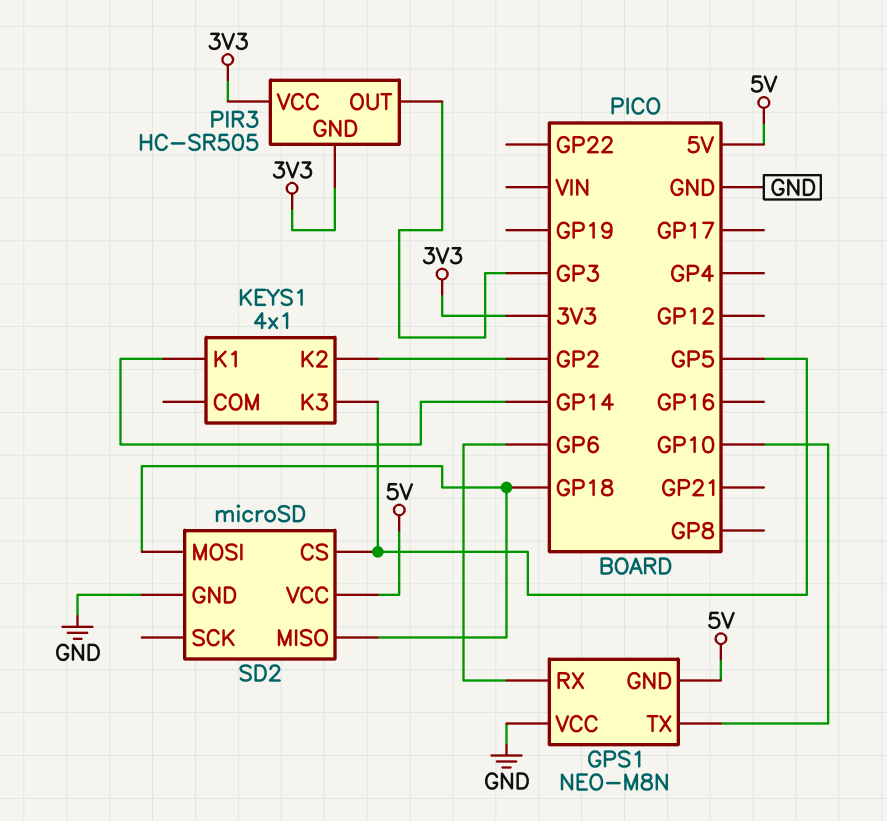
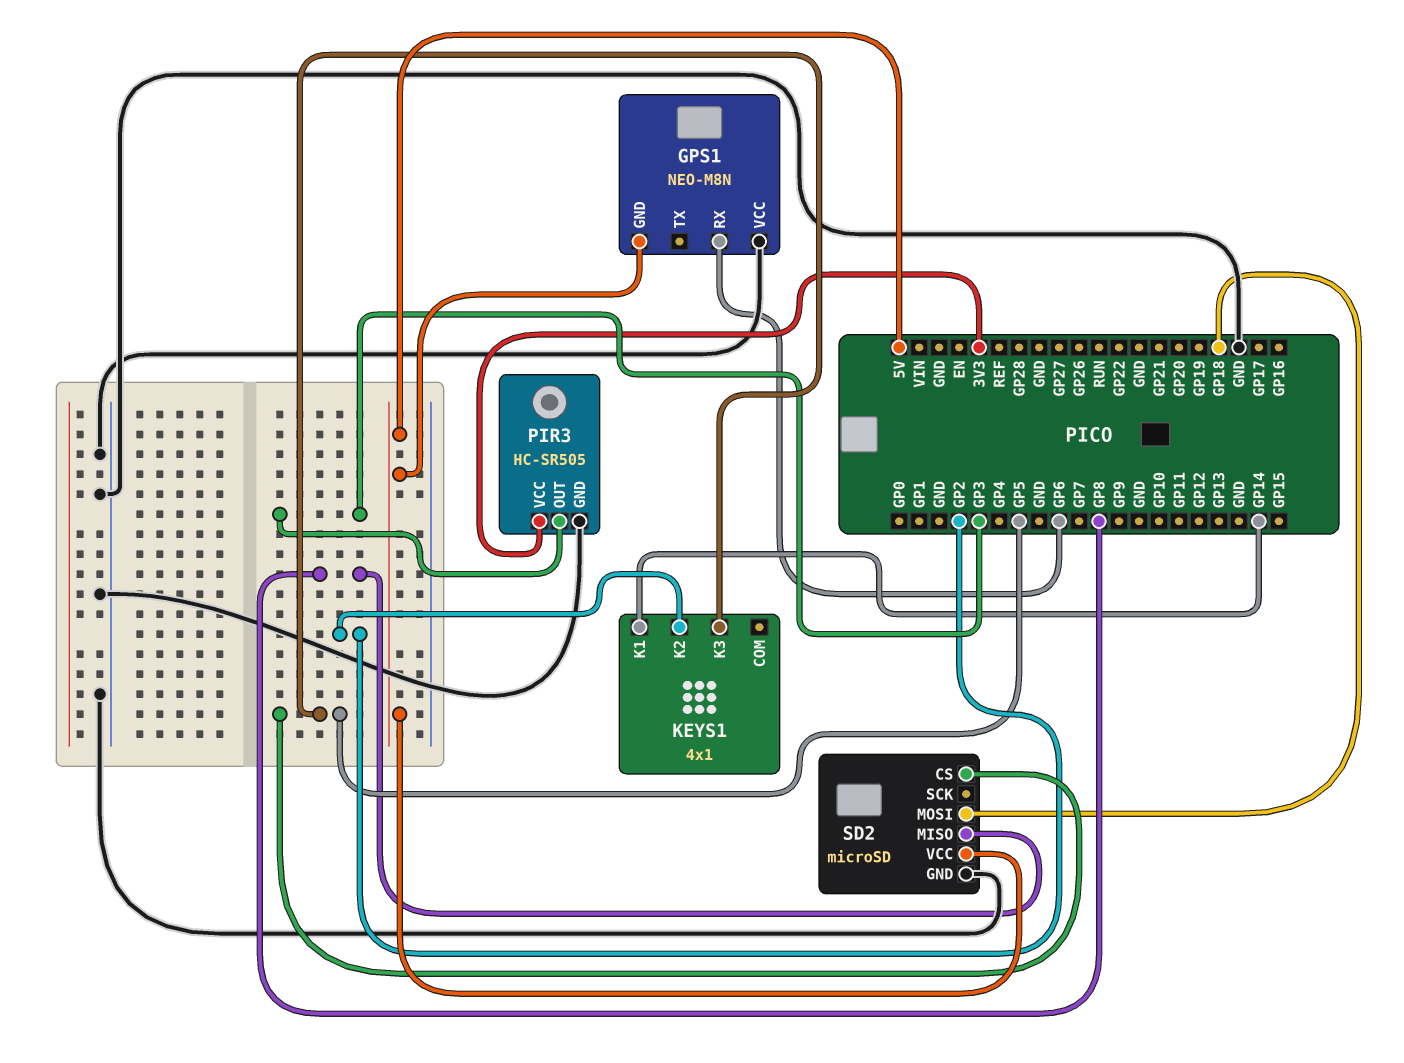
GPS1 pin TX: GP10 -> none
PIR3 pin GND: 3V3 -> GND
SD2 pin MISO: GP18 -> GP8

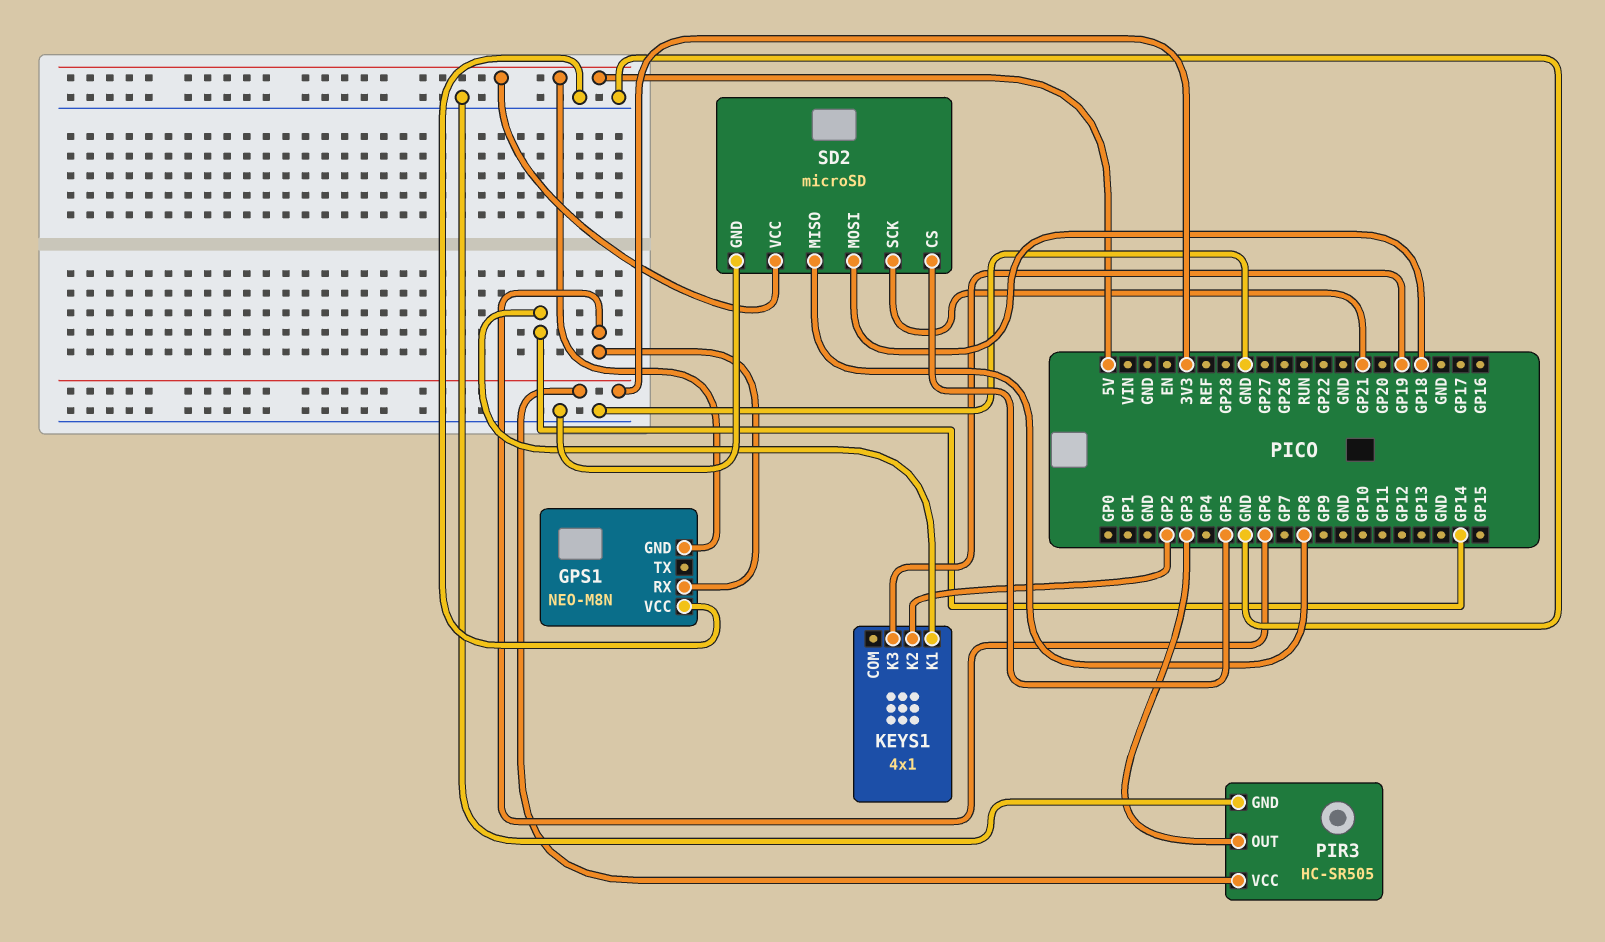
KEYS1 pin K3: GP5 -> GP19
SD2 pin SCK: none -> GP21

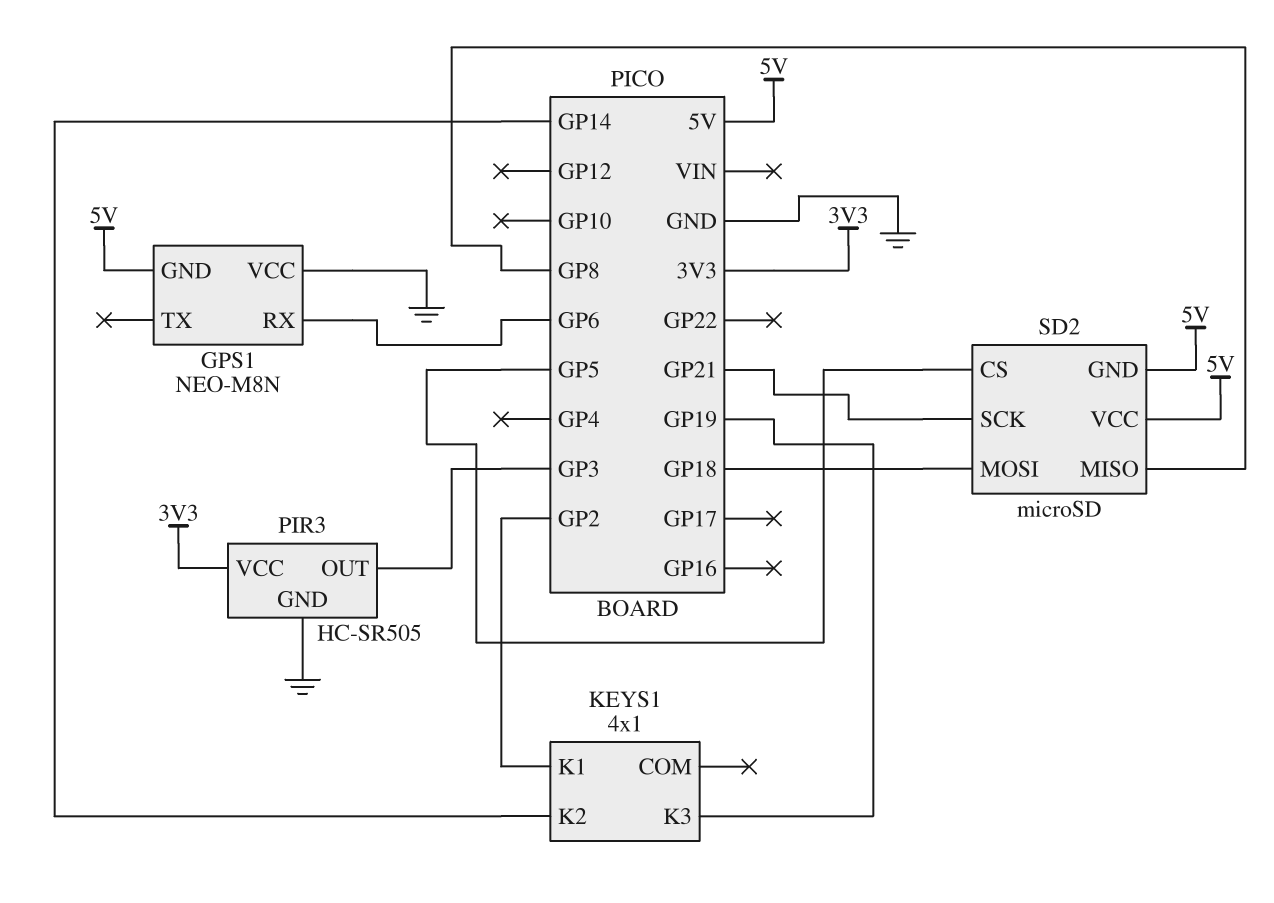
KEYS1 pin K1: GP14 -> GP2
KEYS1 pin K2: GP2 -> GP14
SD2 pin GND: GND -> 5V

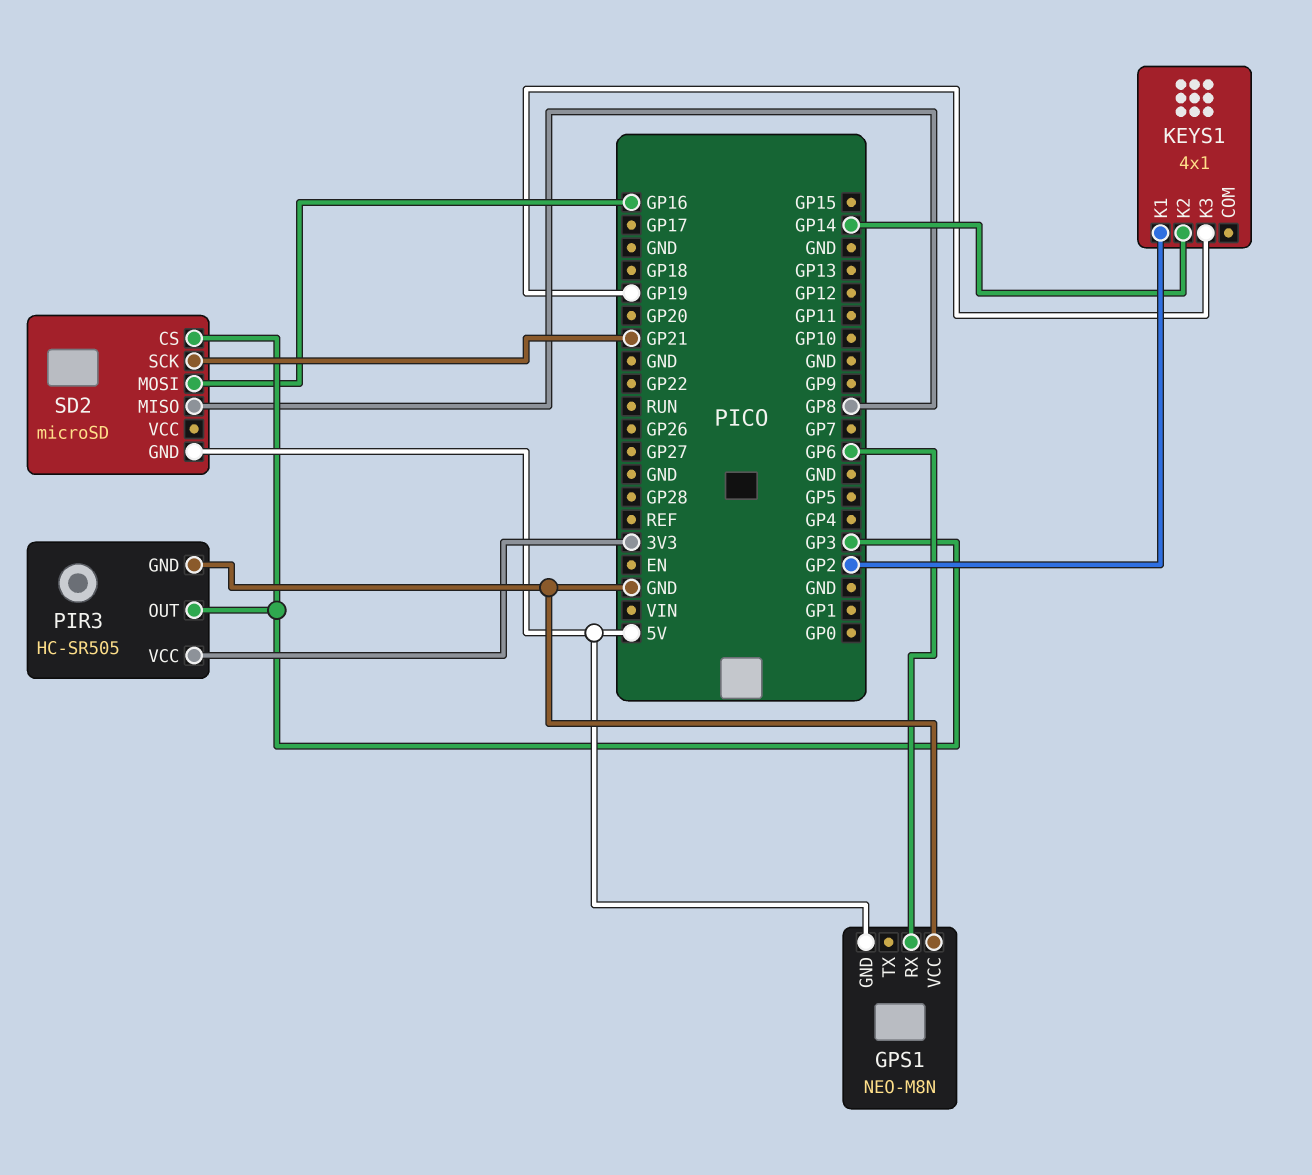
SD2 pin CS: GP5 -> GP3
SD2 pin MOSI: GP18 -> GP16
SD2 pin VCC: 5V -> none

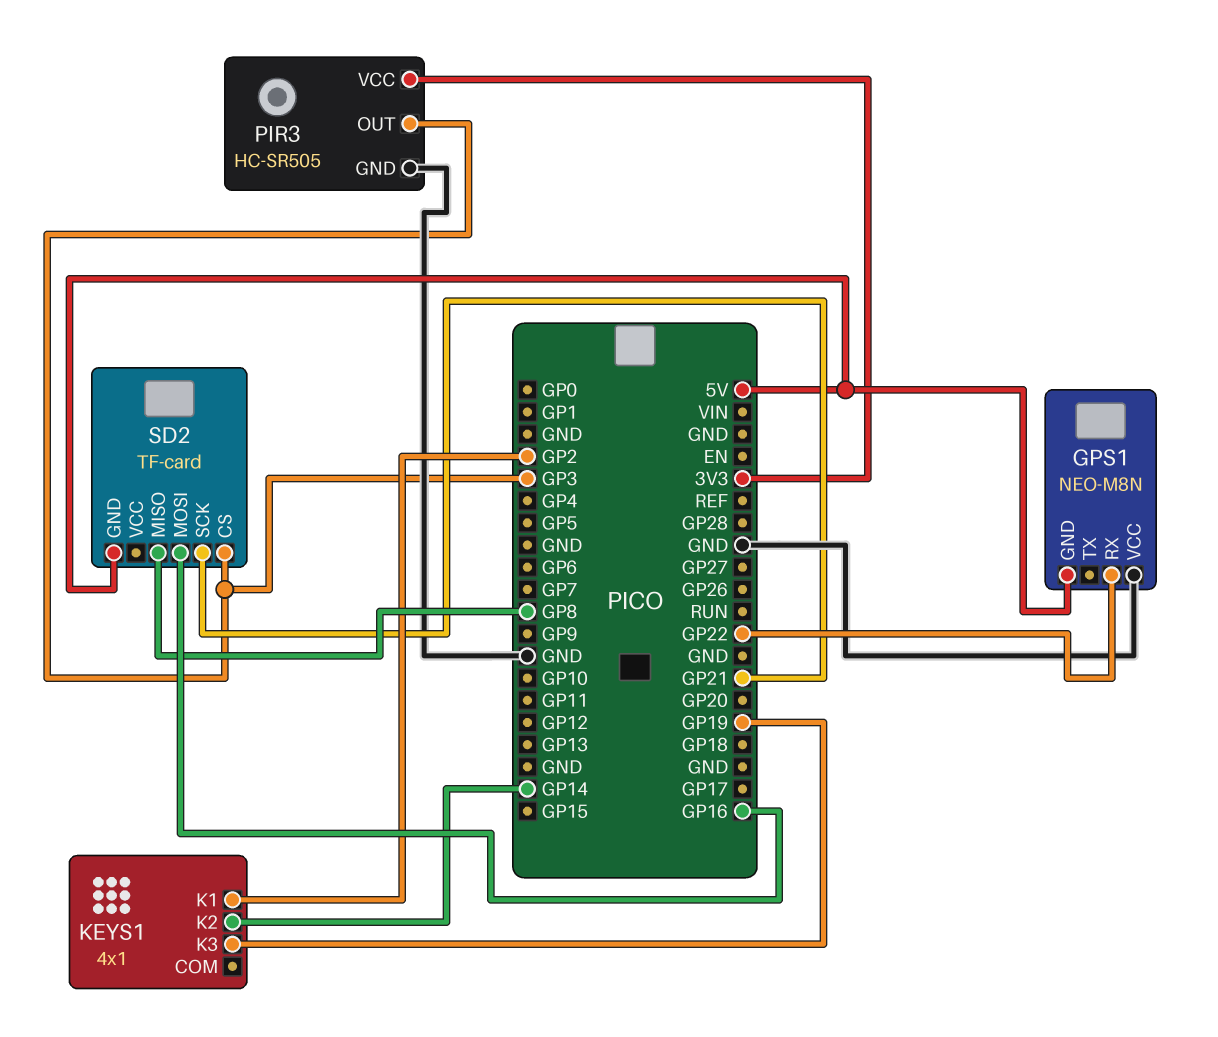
GPS1 pin RX: GP6 -> GP22
SD2: microSD -> TF-card

